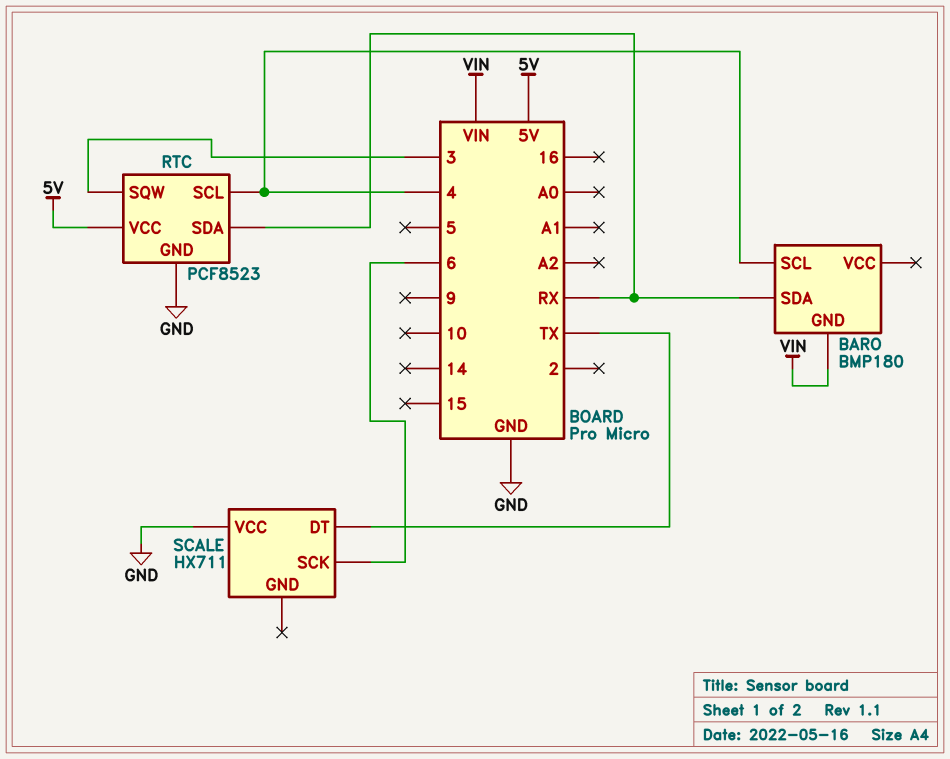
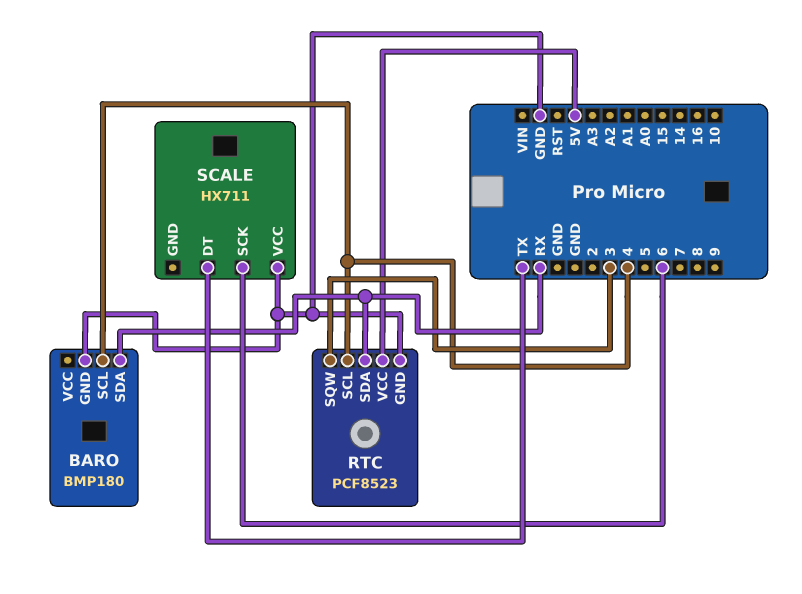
BARO pin GND: VIN -> GND

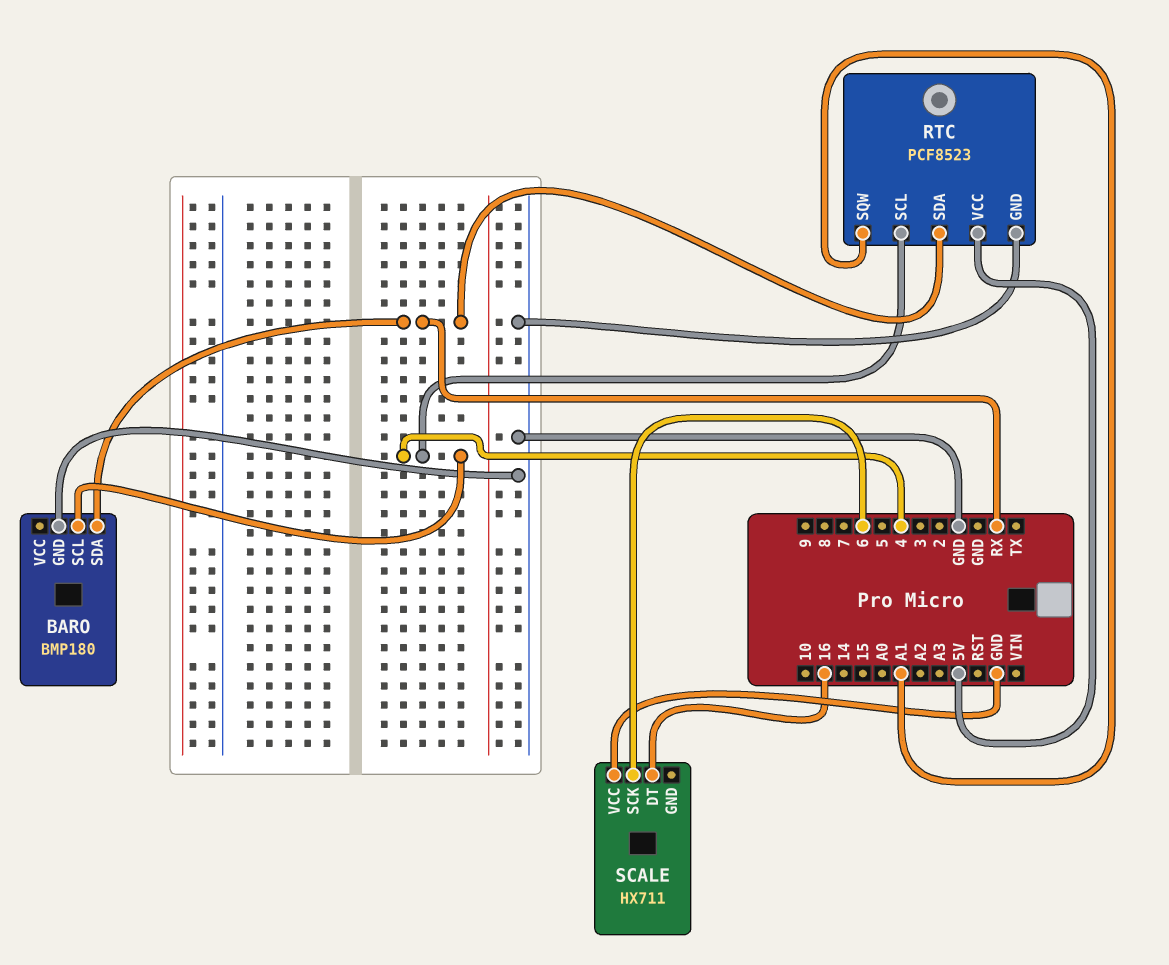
RTC pin SQW: 3 -> A1
SCALE pin DT: TX -> 16

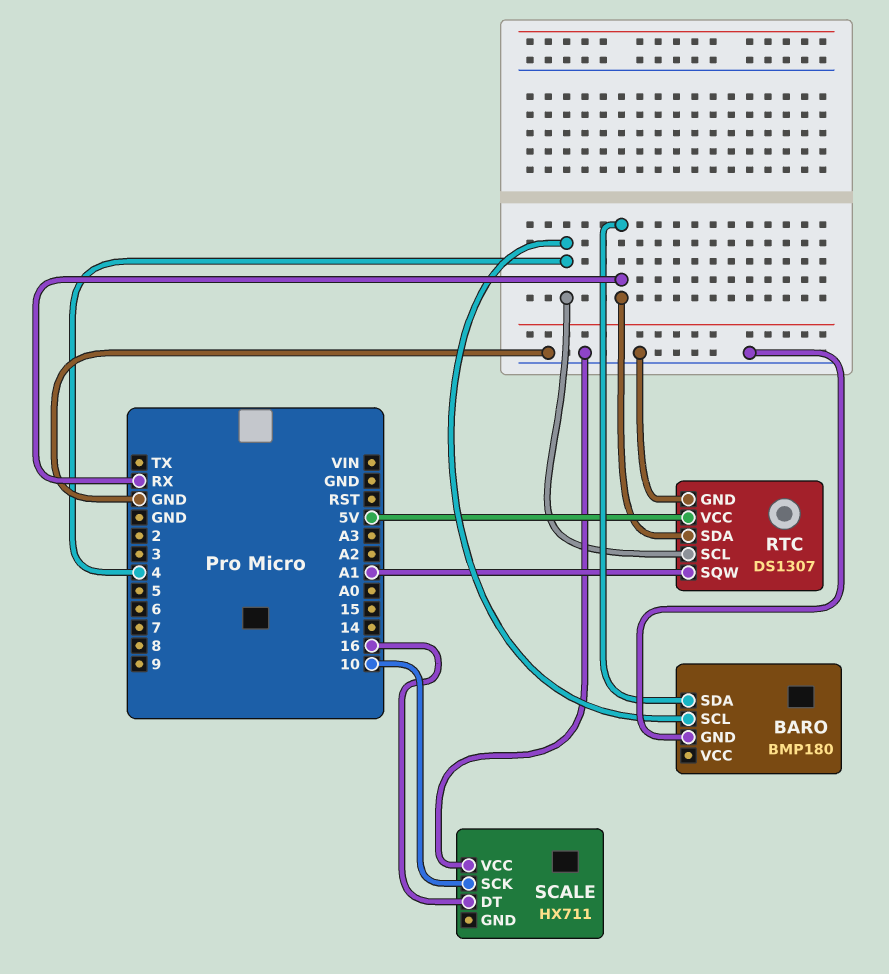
RTC: PCF8523 -> DS1307
SCALE pin SCK: 6 -> 10

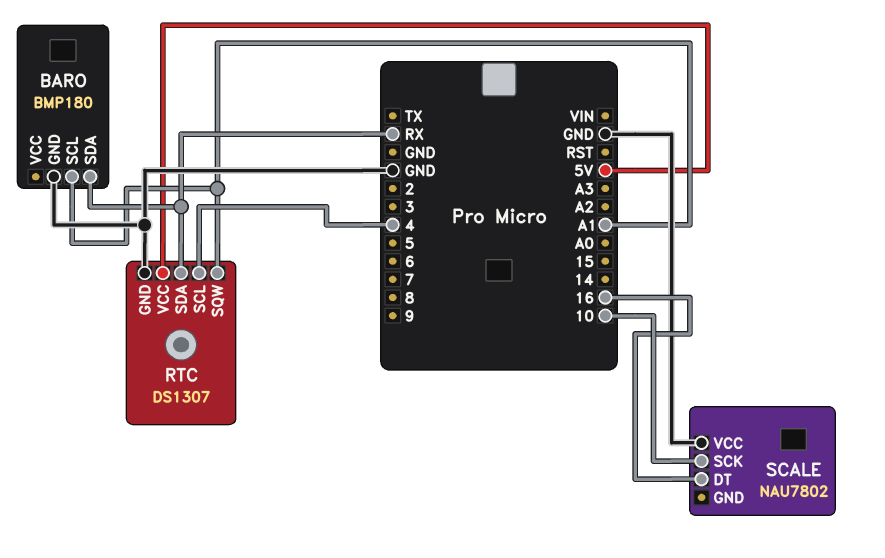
BARO pin SCL: 4 -> A1
SCALE: HX711 -> NAU7802

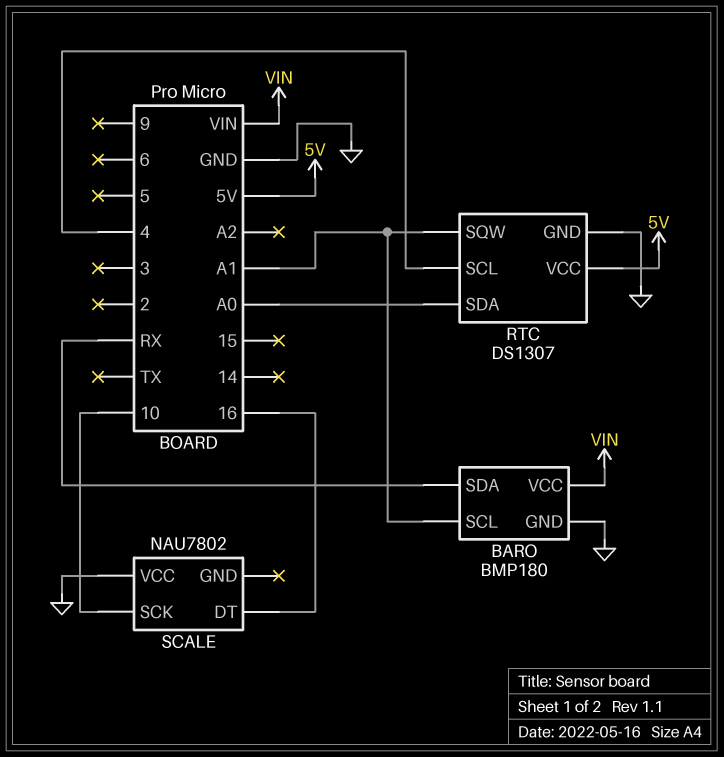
BARO pin VCC: none -> VIN
RTC pin SDA: RX -> A0

